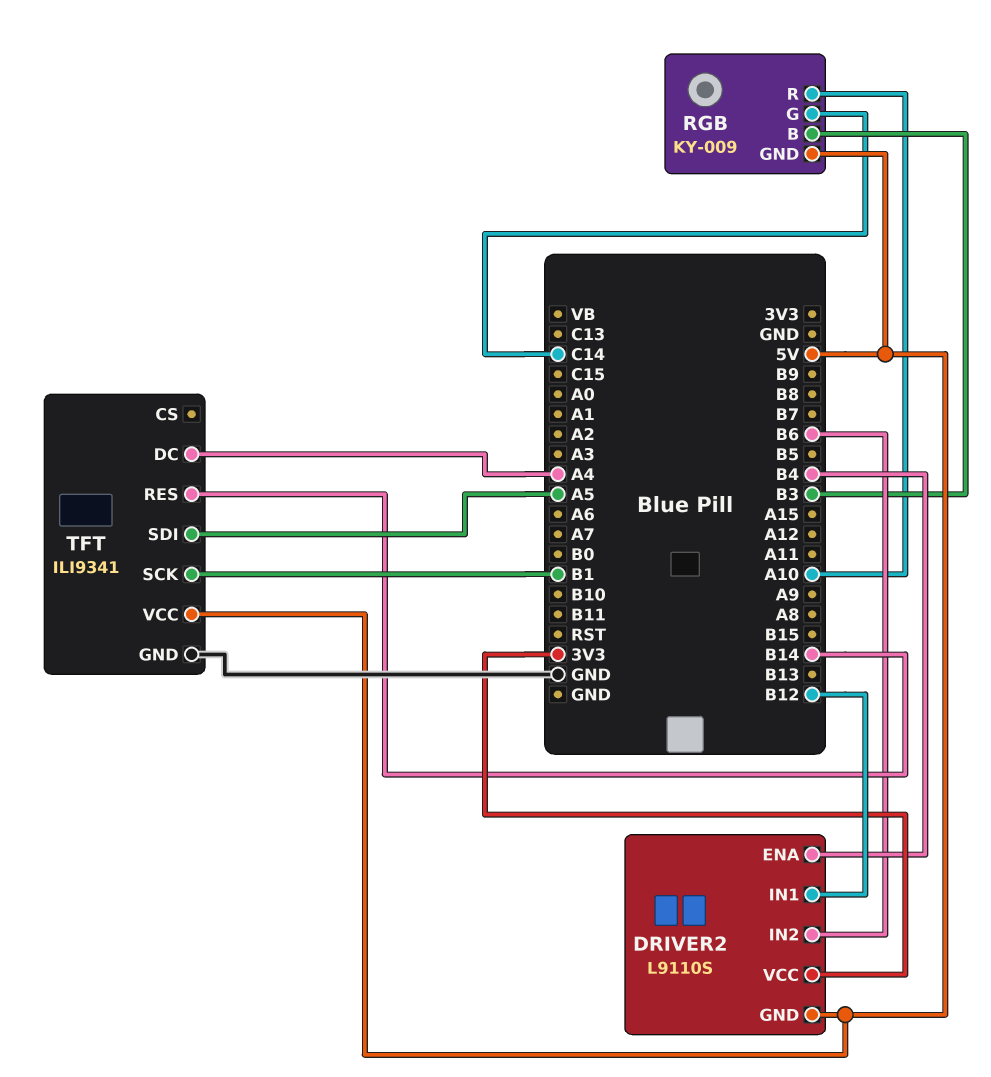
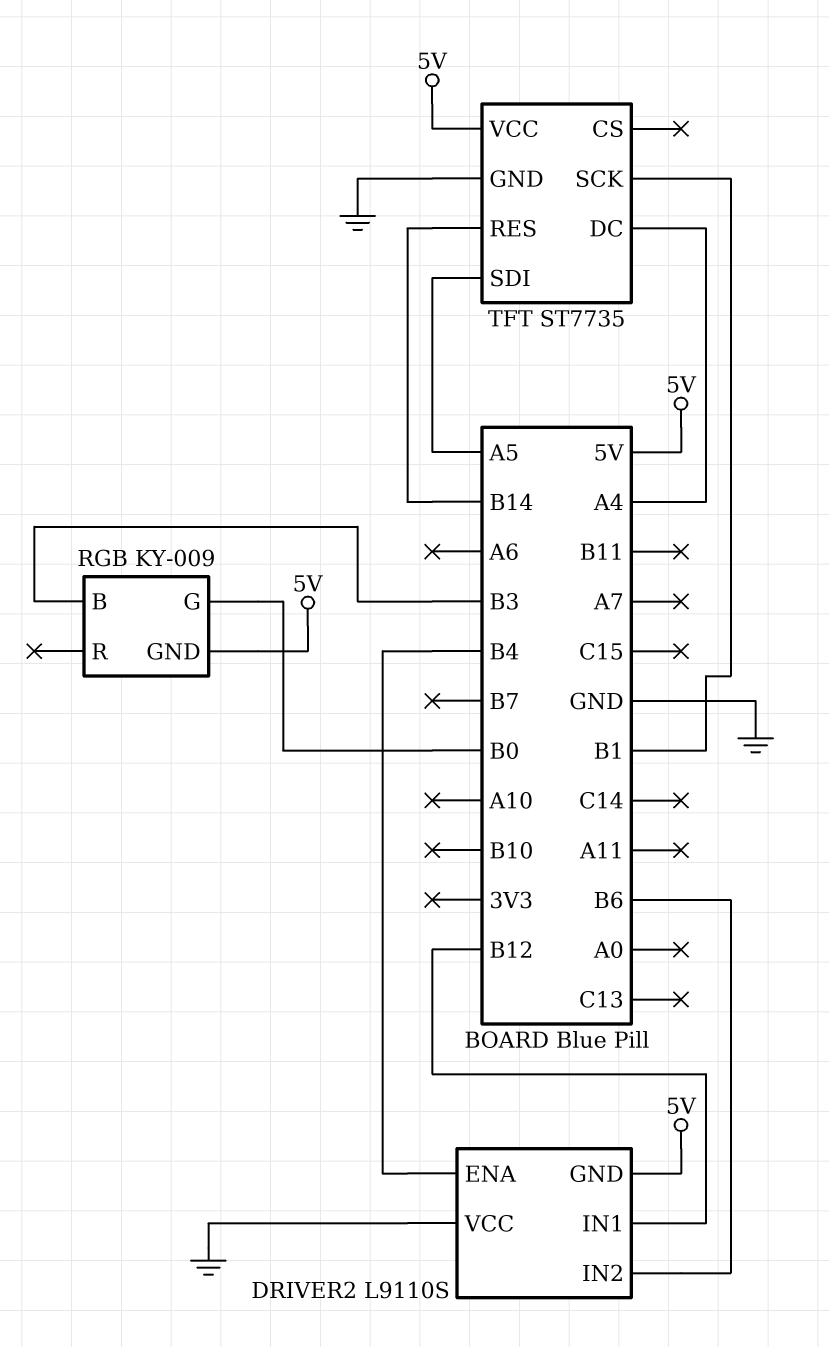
DRIVER2 pin VCC: 3V3 -> GND
RGB pin G: C14 -> B0
RGB pin R: A10 -> none
TFT: ILI9341 -> ST7735

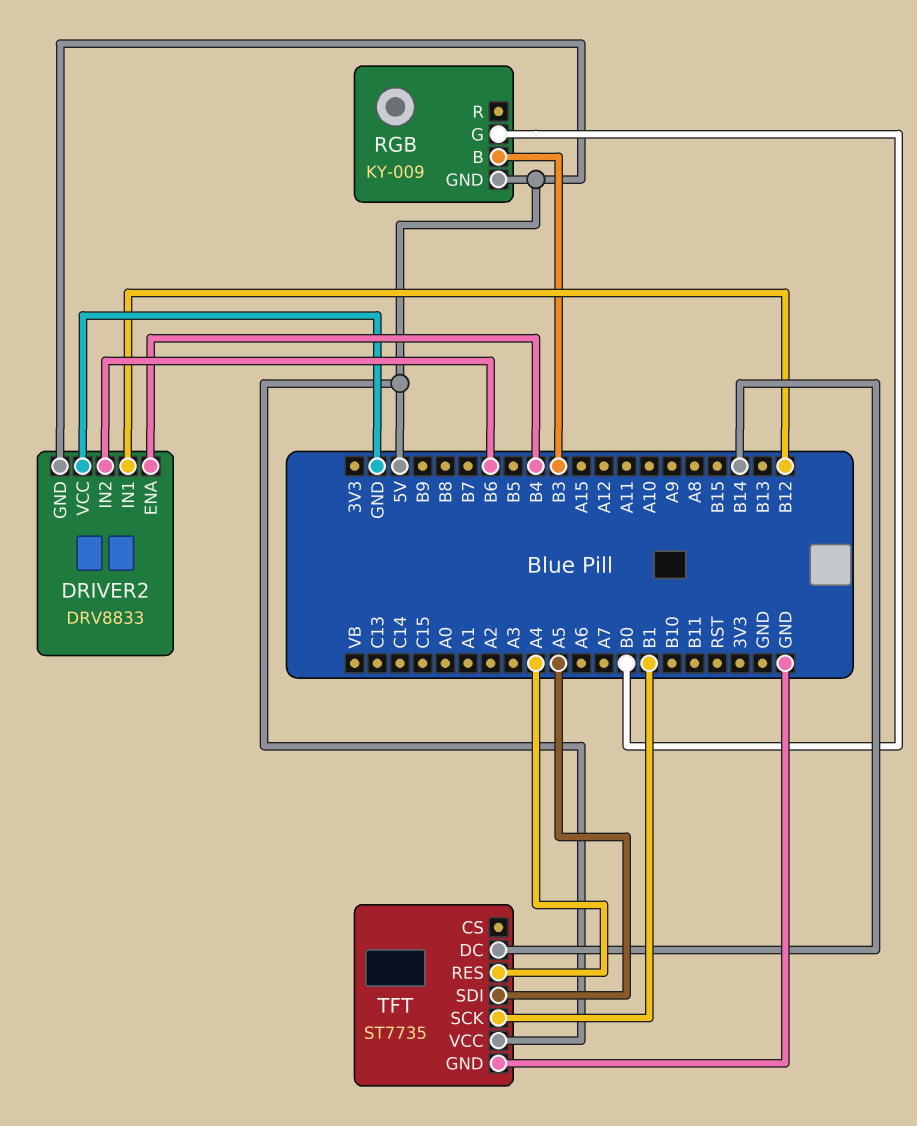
DRIVER2: L9110S -> DRV8833
TFT pin DC: A4 -> B14
TFT pin RES: B14 -> A4

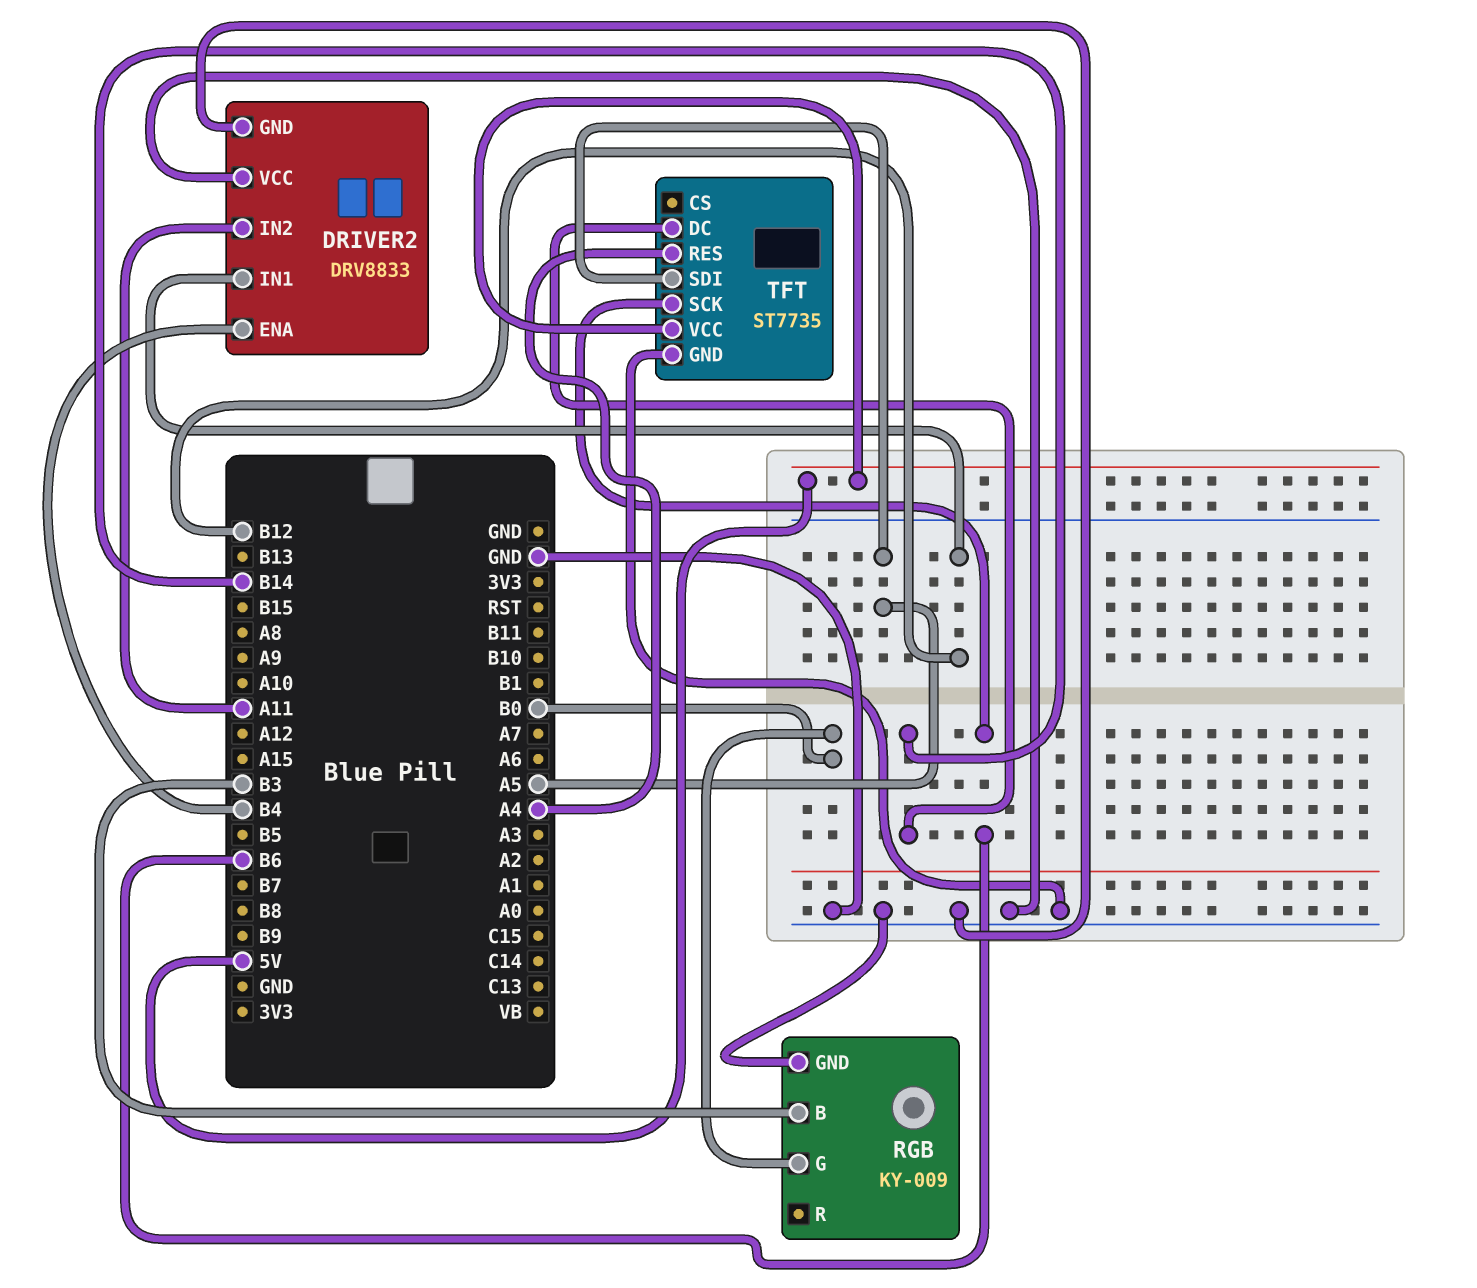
DRIVER2 pin GND: 5V -> GND
DRIVER2 pin IN2: B6 -> A11
RGB pin GND: 5V -> GND
TFT pin SCK: B1 -> B6

